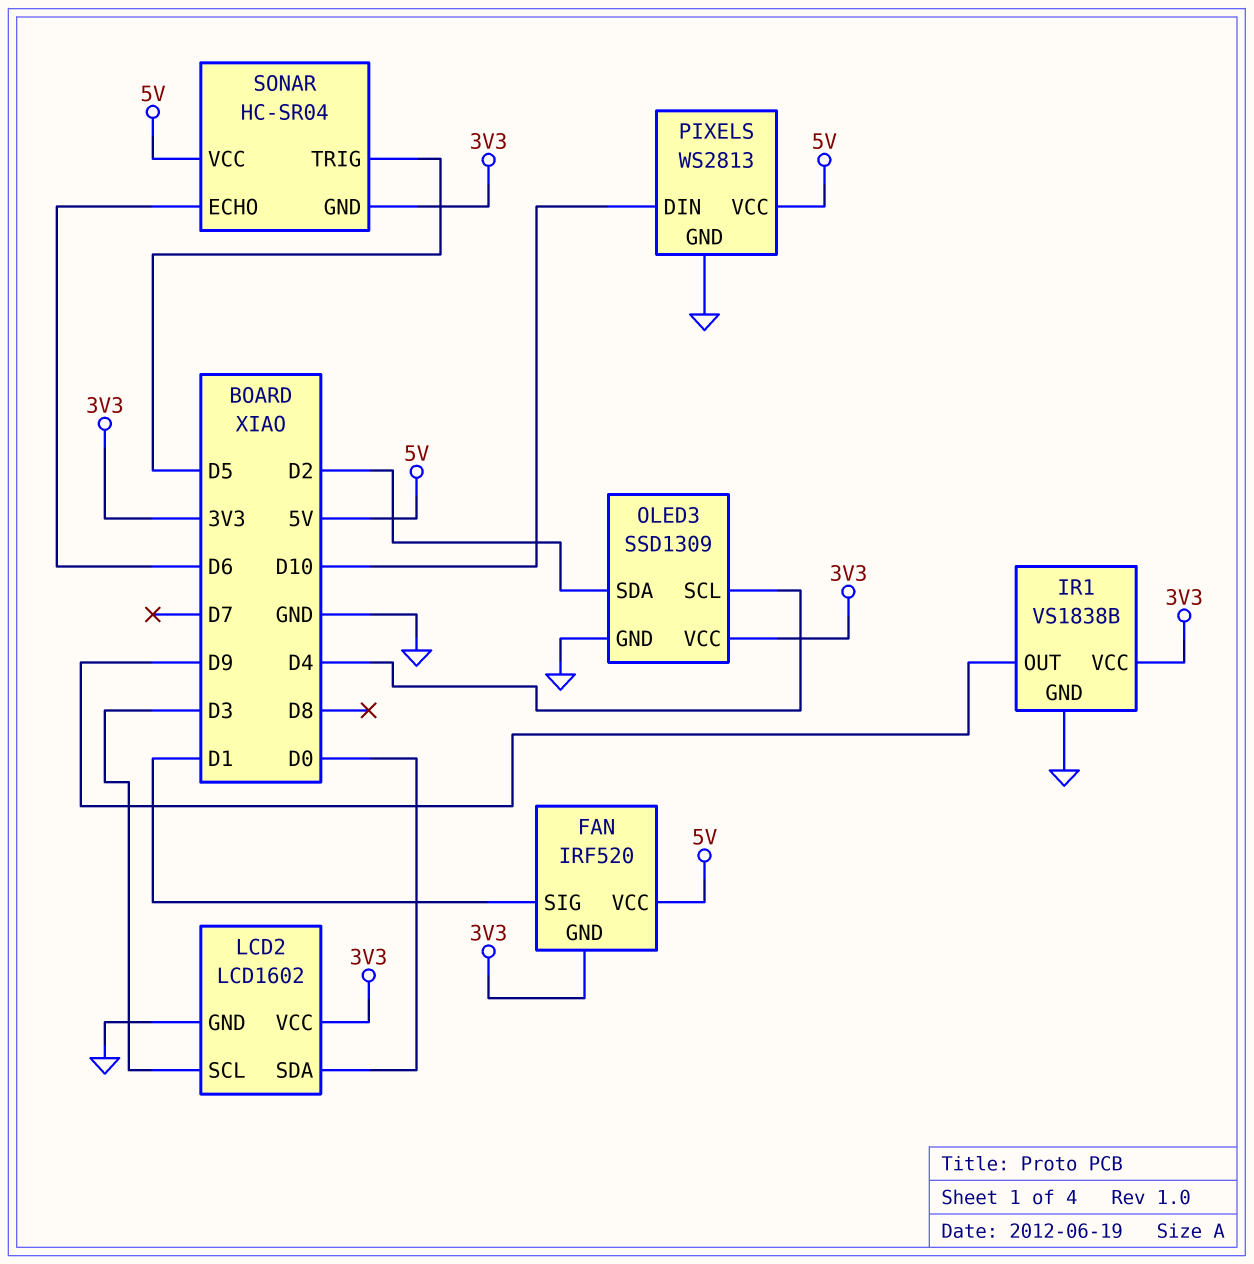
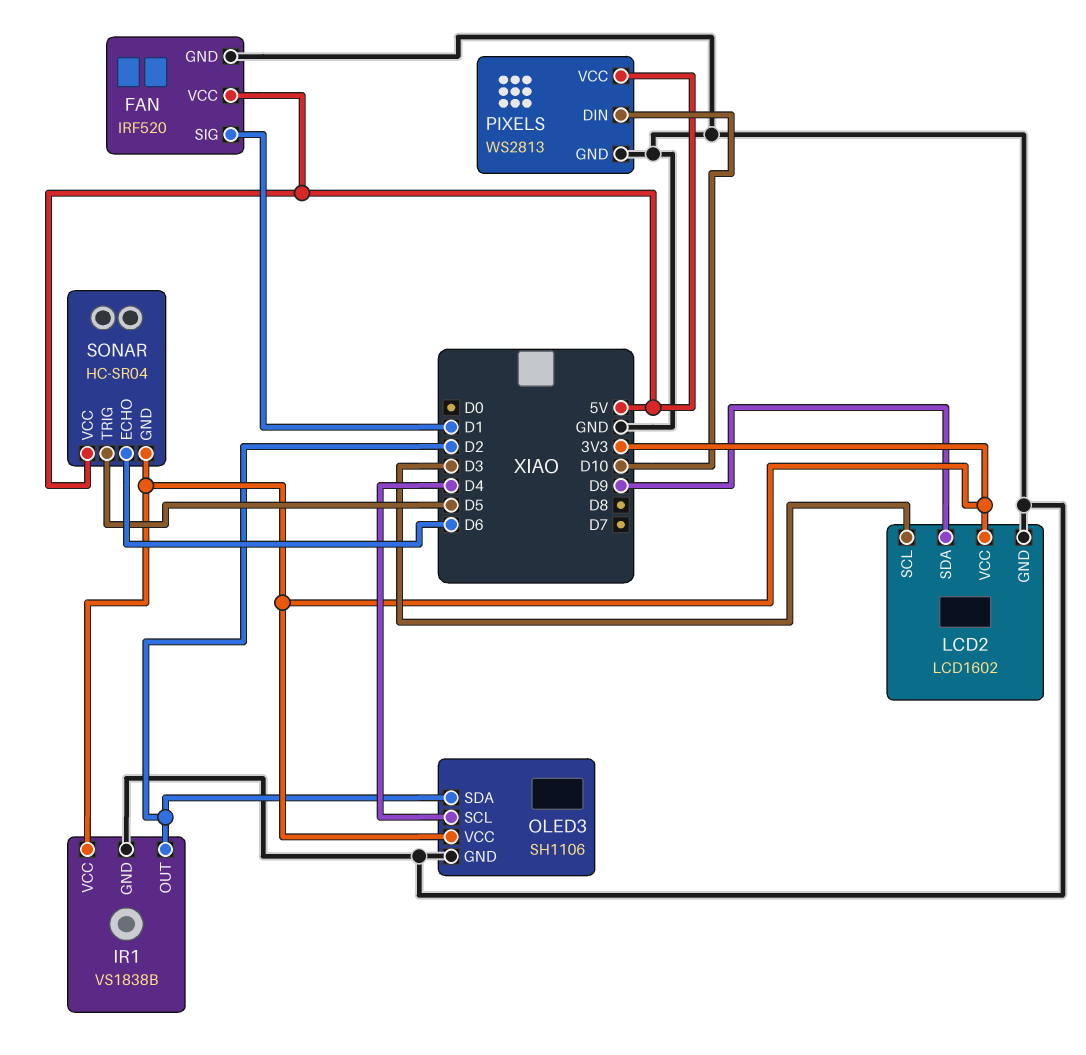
FAN pin GND: 3V3 -> GND
IR1 pin OUT: D9 -> D2
LCD2 pin SDA: D0 -> D9
OLED3: SSD1309 -> SH1106

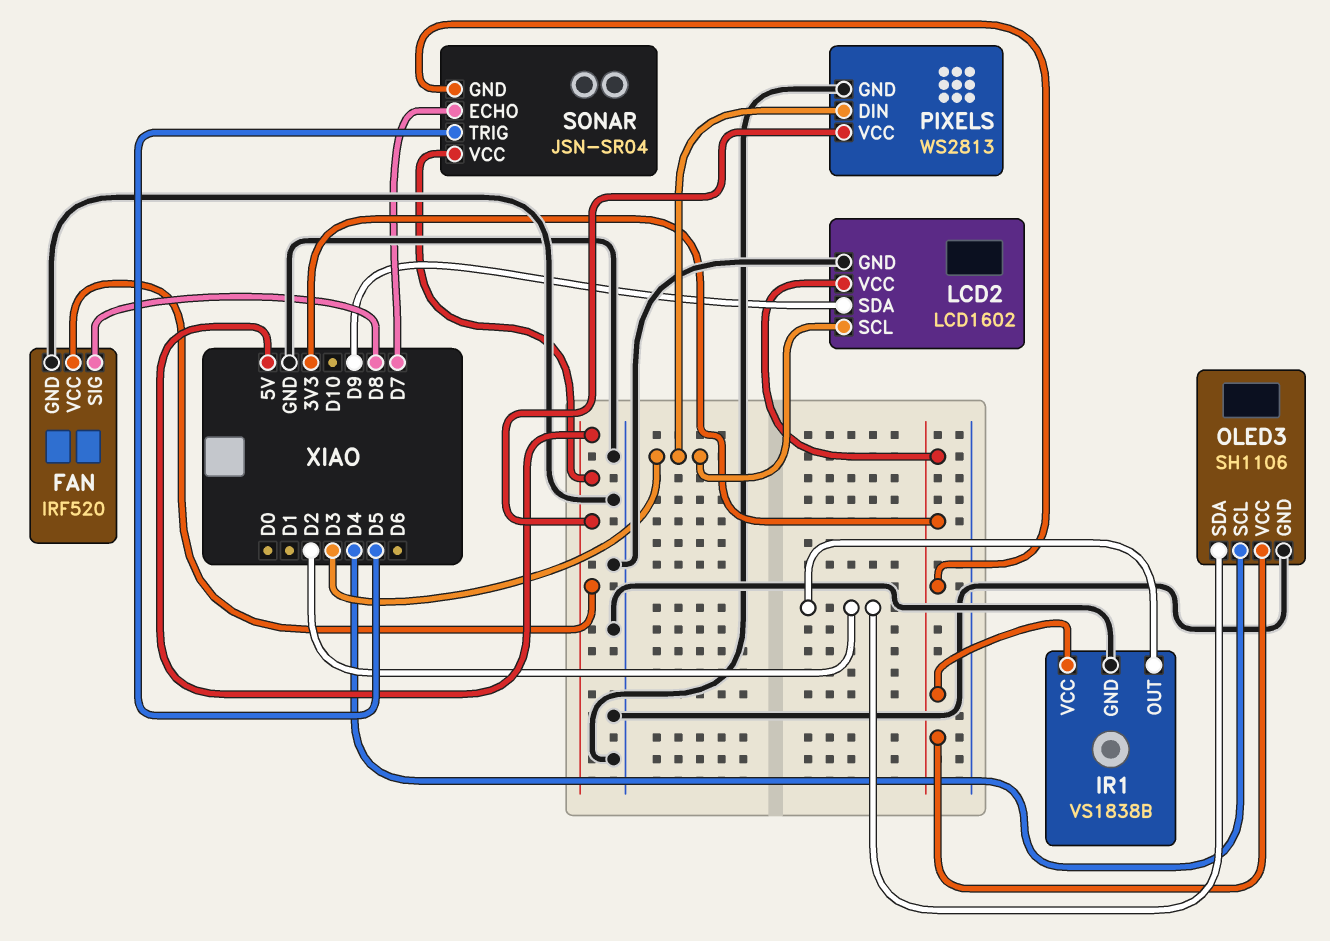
FAN pin SIG: D1 -> D8
PIXELS pin DIN: D10 -> D3
SONAR: HC-SR04 -> JSN-SR04
SONAR pin ECHO: D6 -> D7

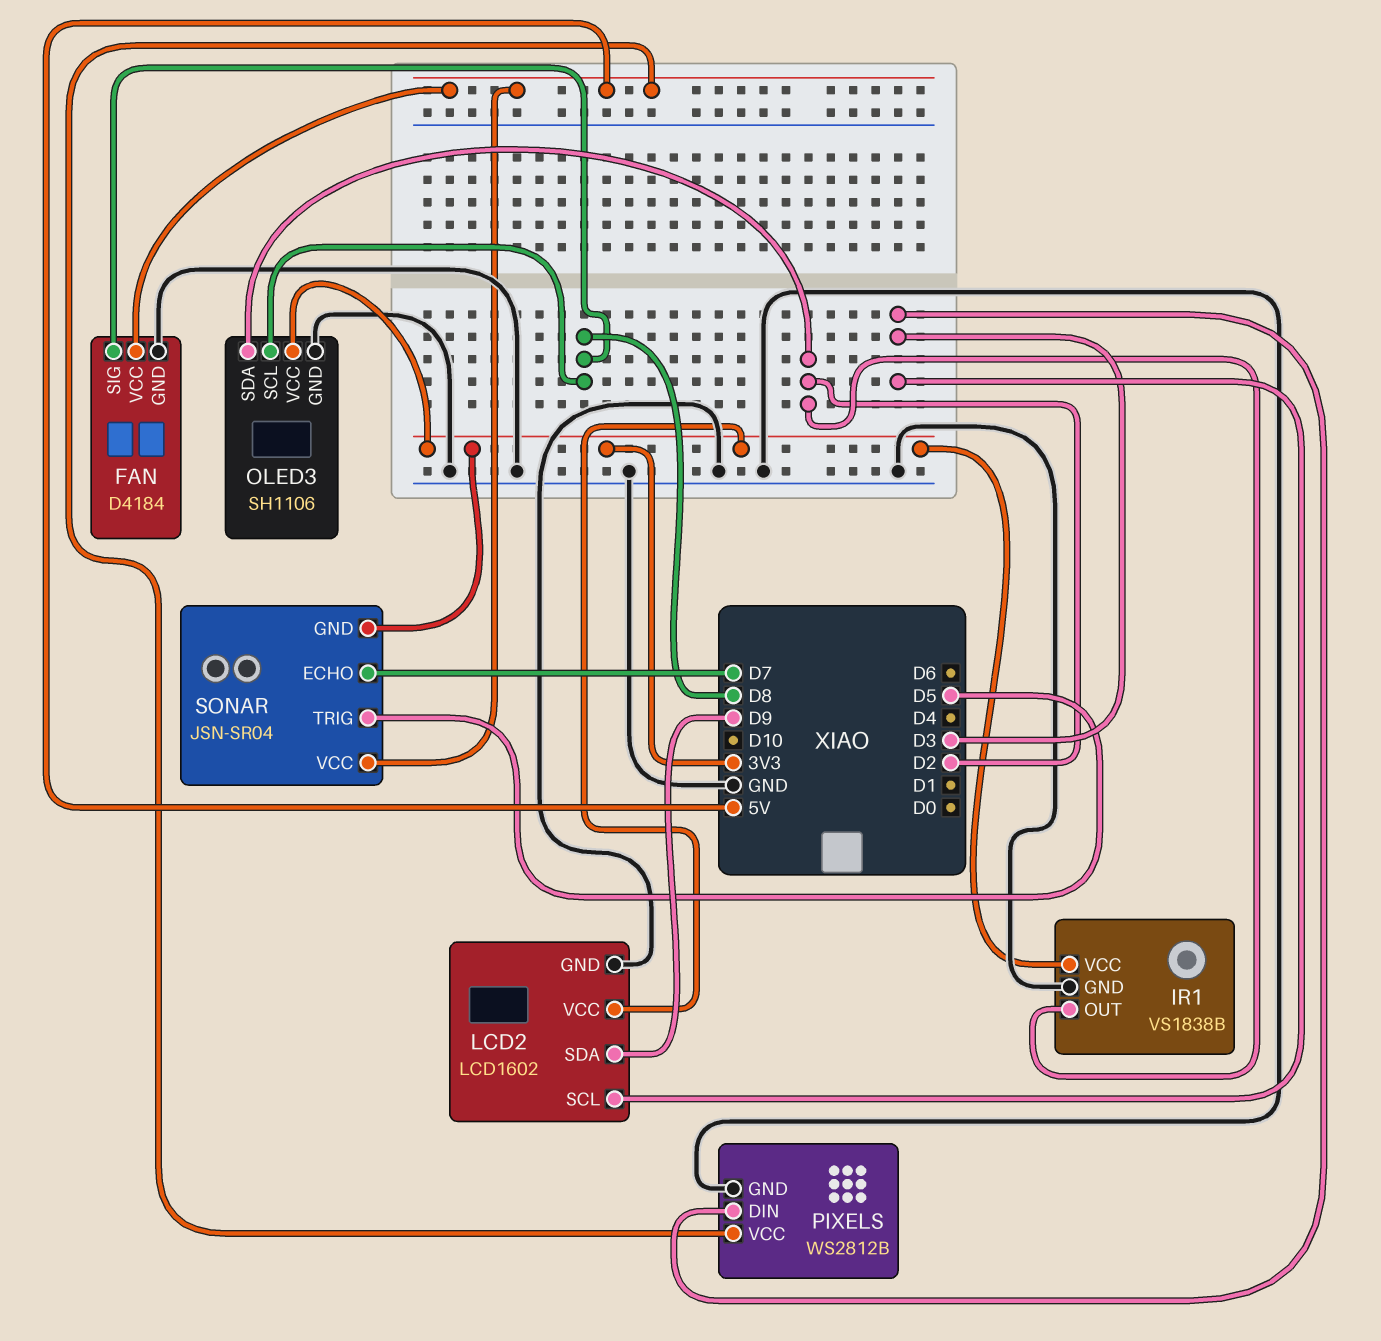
FAN: IRF520 -> D4184
OLED3 pin SCL: D4 -> D8
PIXELS: WS2813 -> WS2812B

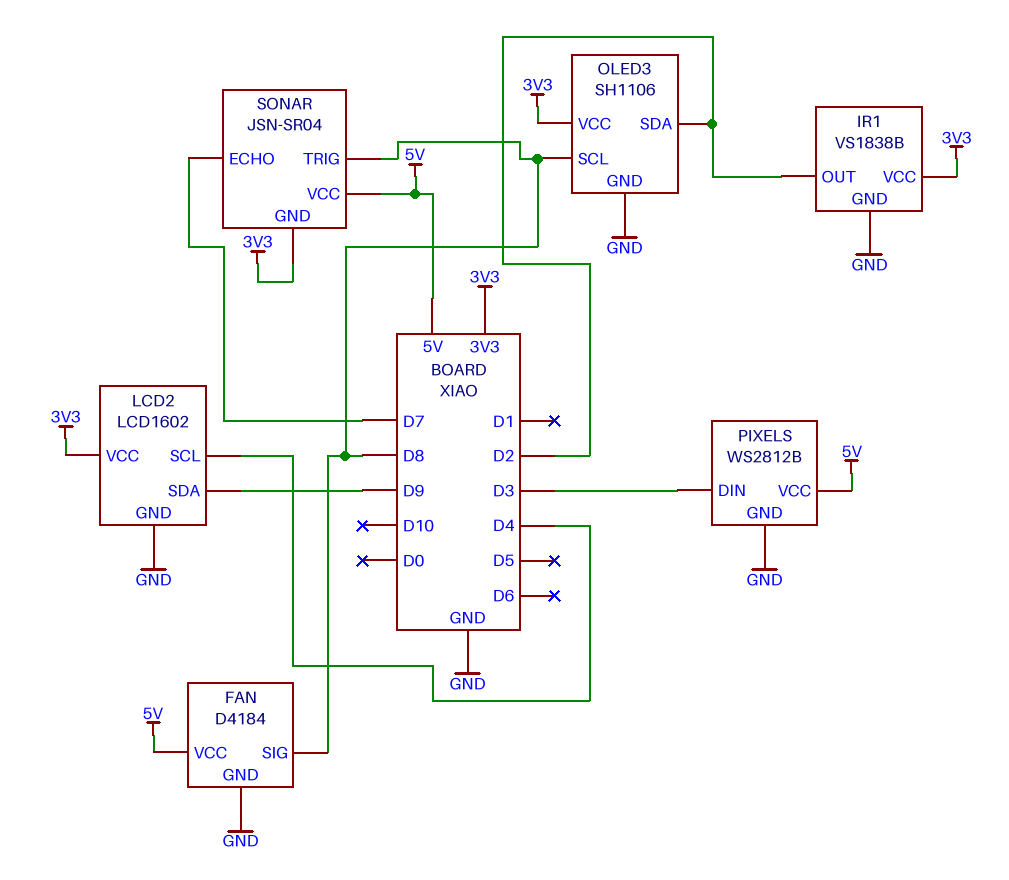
LCD2 pin SCL: D3 -> D4
SONAR pin TRIG: D5 -> D8

